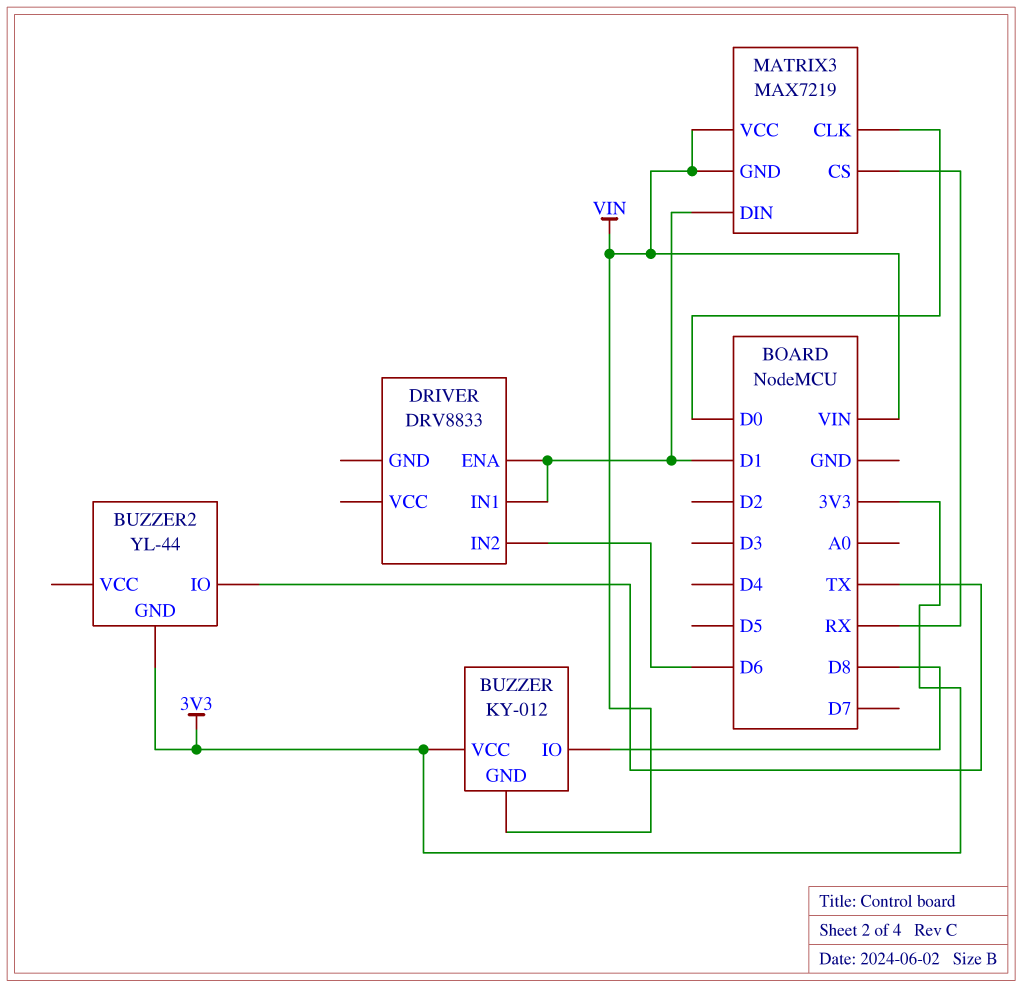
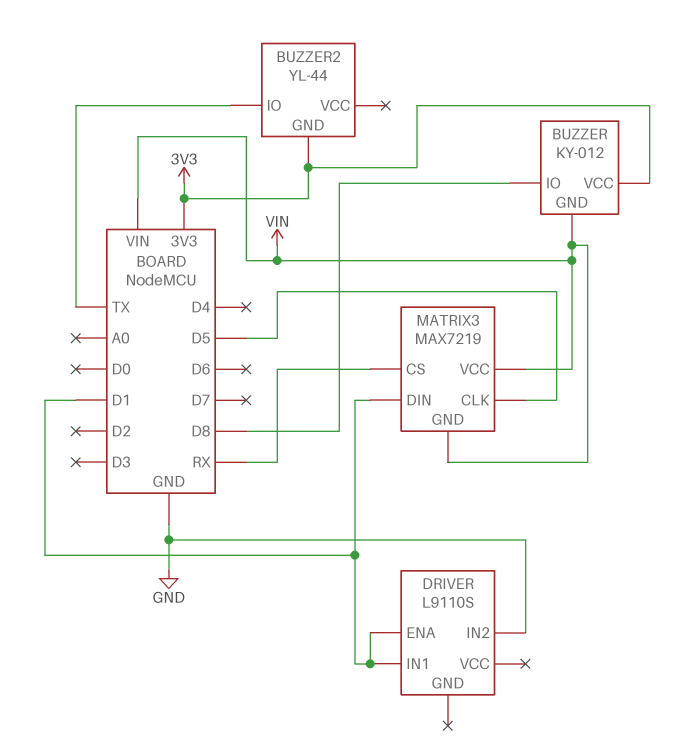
DRIVER: DRV8833 -> L9110S
DRIVER pin IN2: D6 -> GND
MATRIX3 pin CLK: D0 -> D5

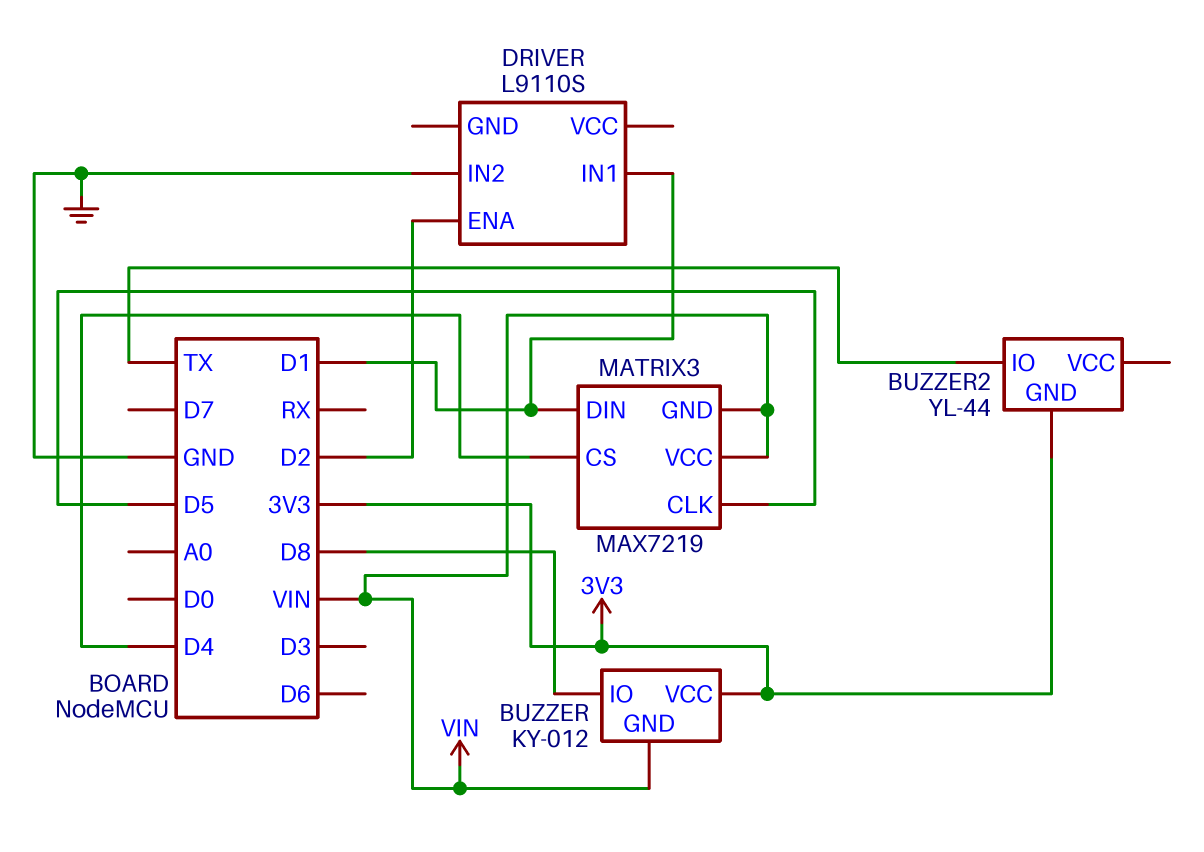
DRIVER pin ENA: D1 -> D2
MATRIX3 pin CS: RX -> D4

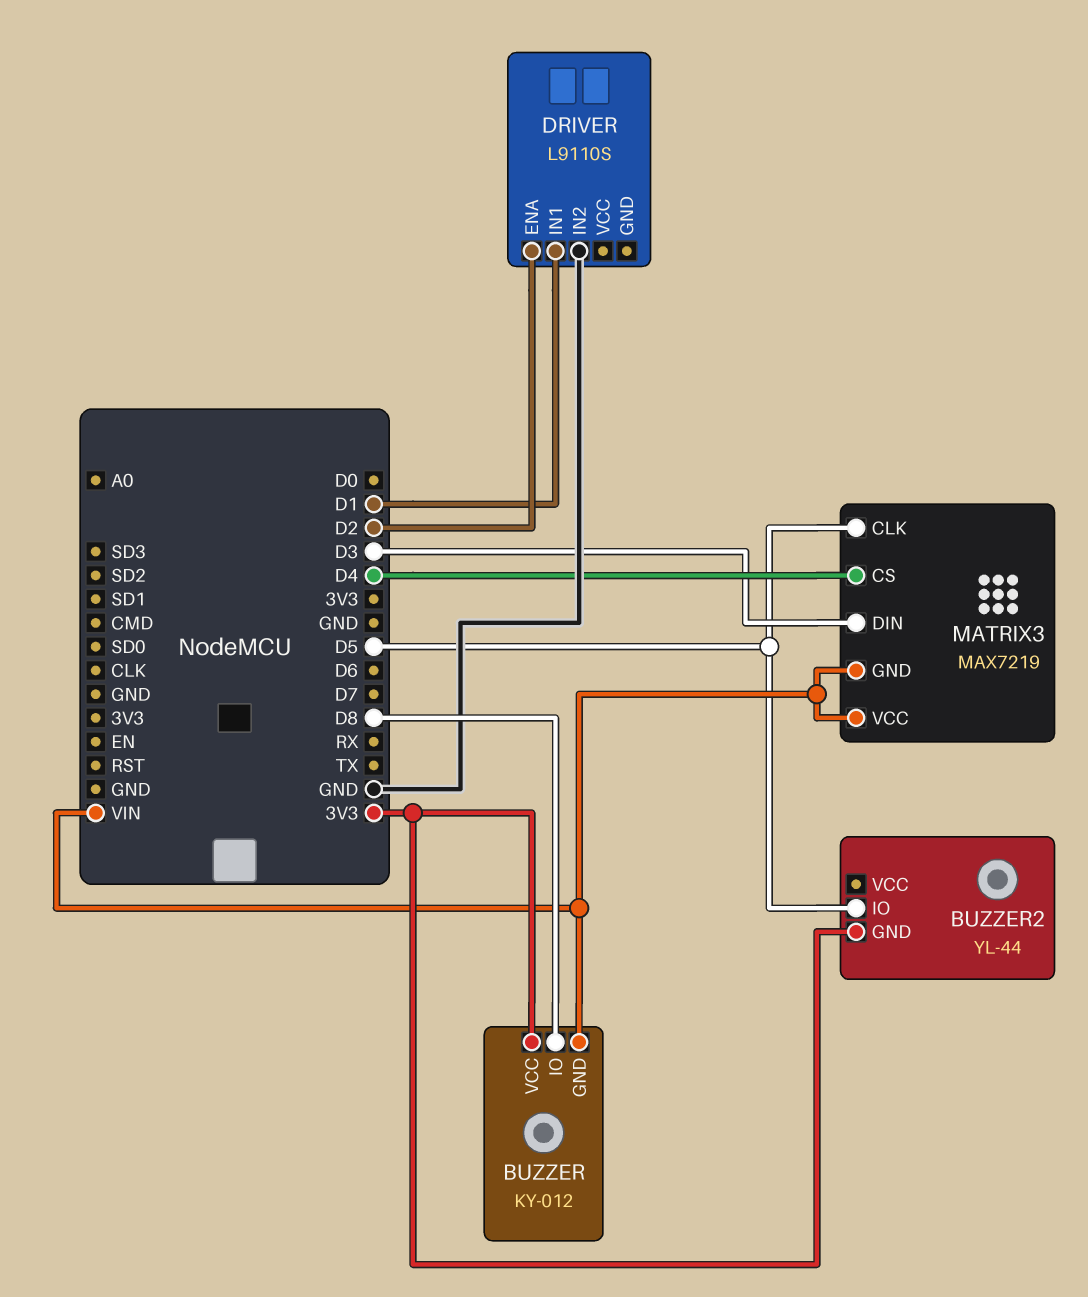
BUZZER2 pin IO: TX -> D5
MATRIX3 pin DIN: D1 -> D3

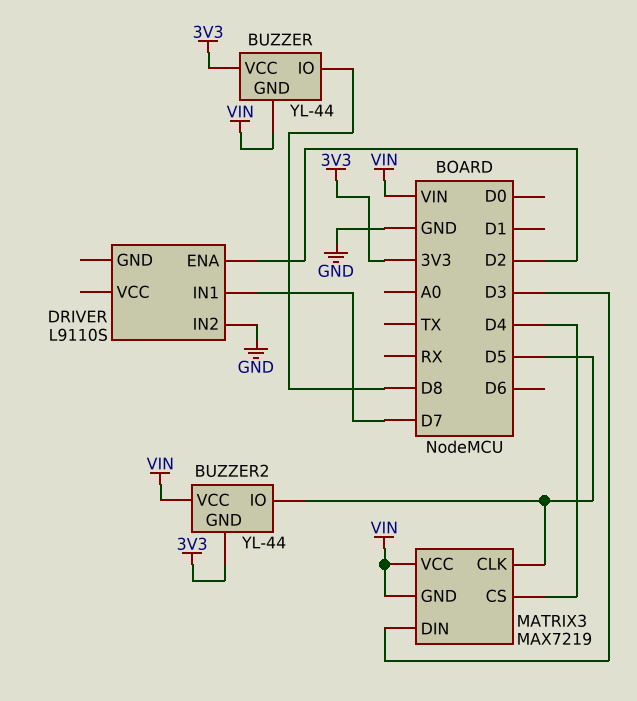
BUZZER: KY-012 -> YL-44
BUZZER2 pin VCC: none -> VIN
DRIVER pin IN1: D1 -> D7

